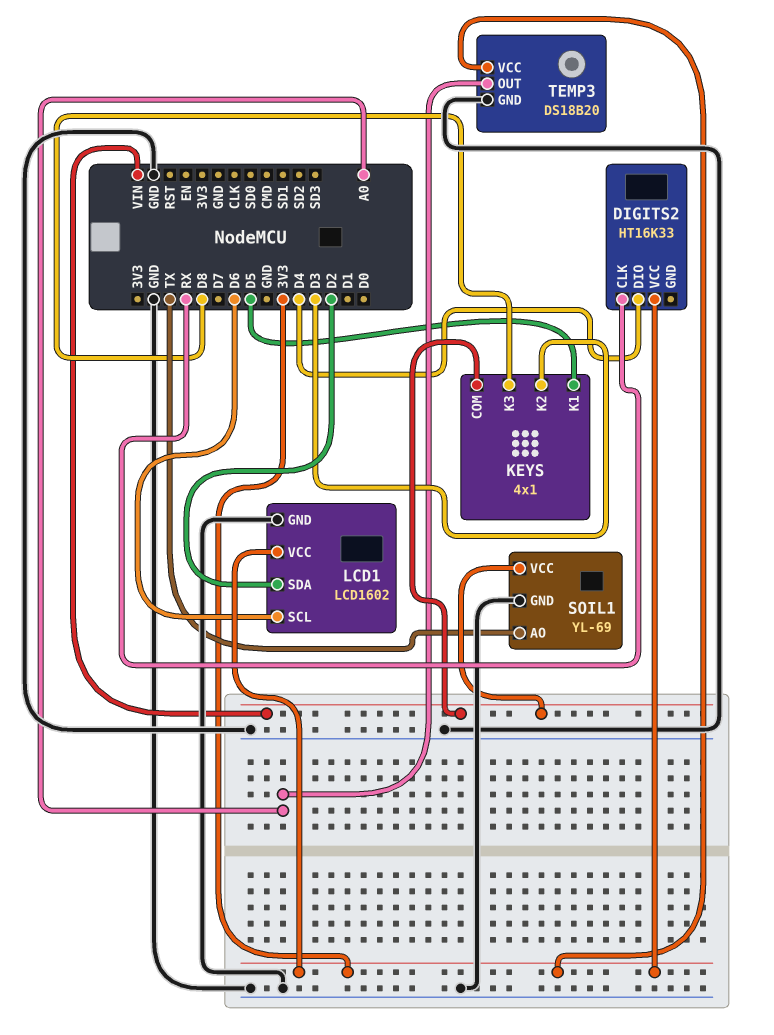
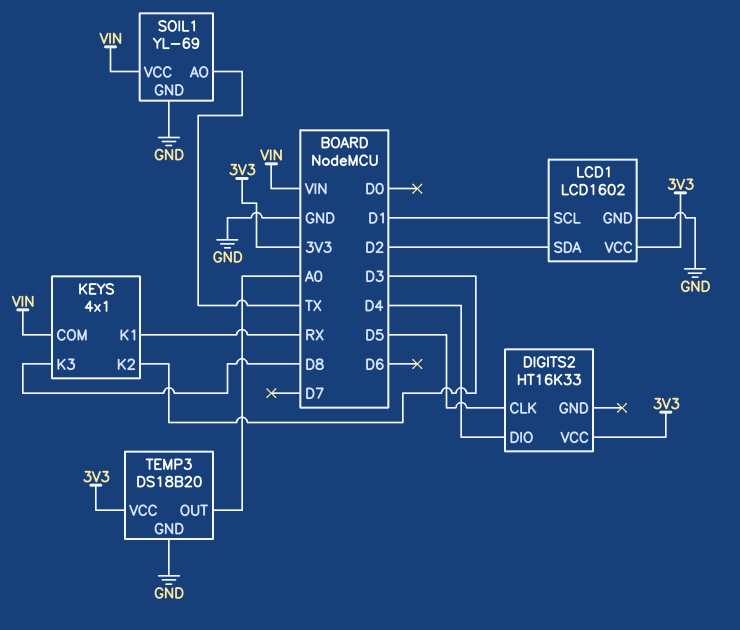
DIGITS2 pin CLK: RX -> D5
KEYS pin K1: D5 -> RX
LCD1 pin SCL: D6 -> D1

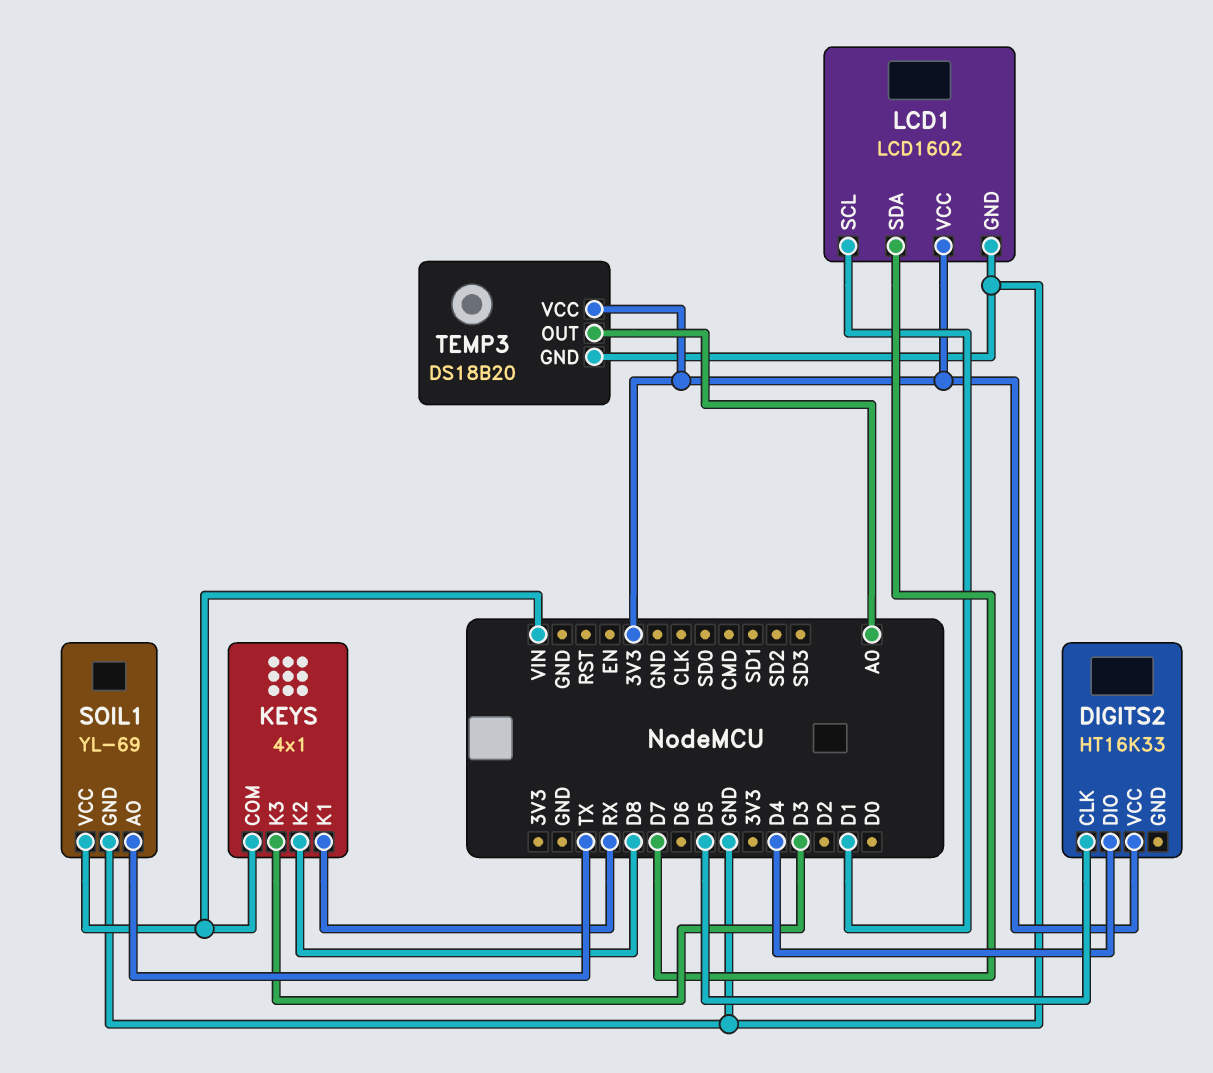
KEYS pin K2: D3 -> D8
KEYS pin K3: D8 -> D3
LCD1 pin SDA: D2 -> D7

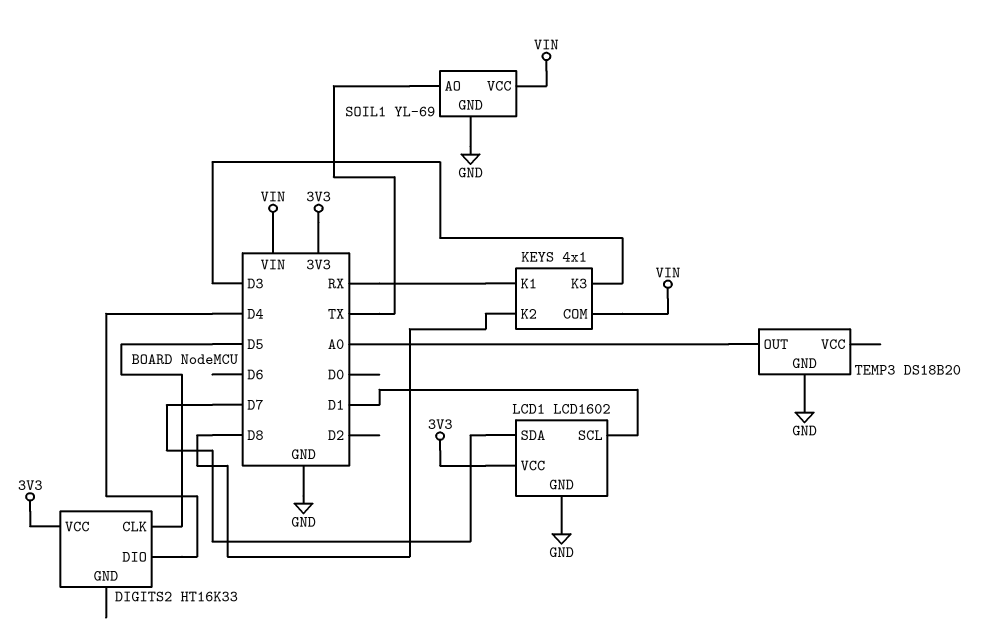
TEMP3 pin VCC: 3V3 -> none

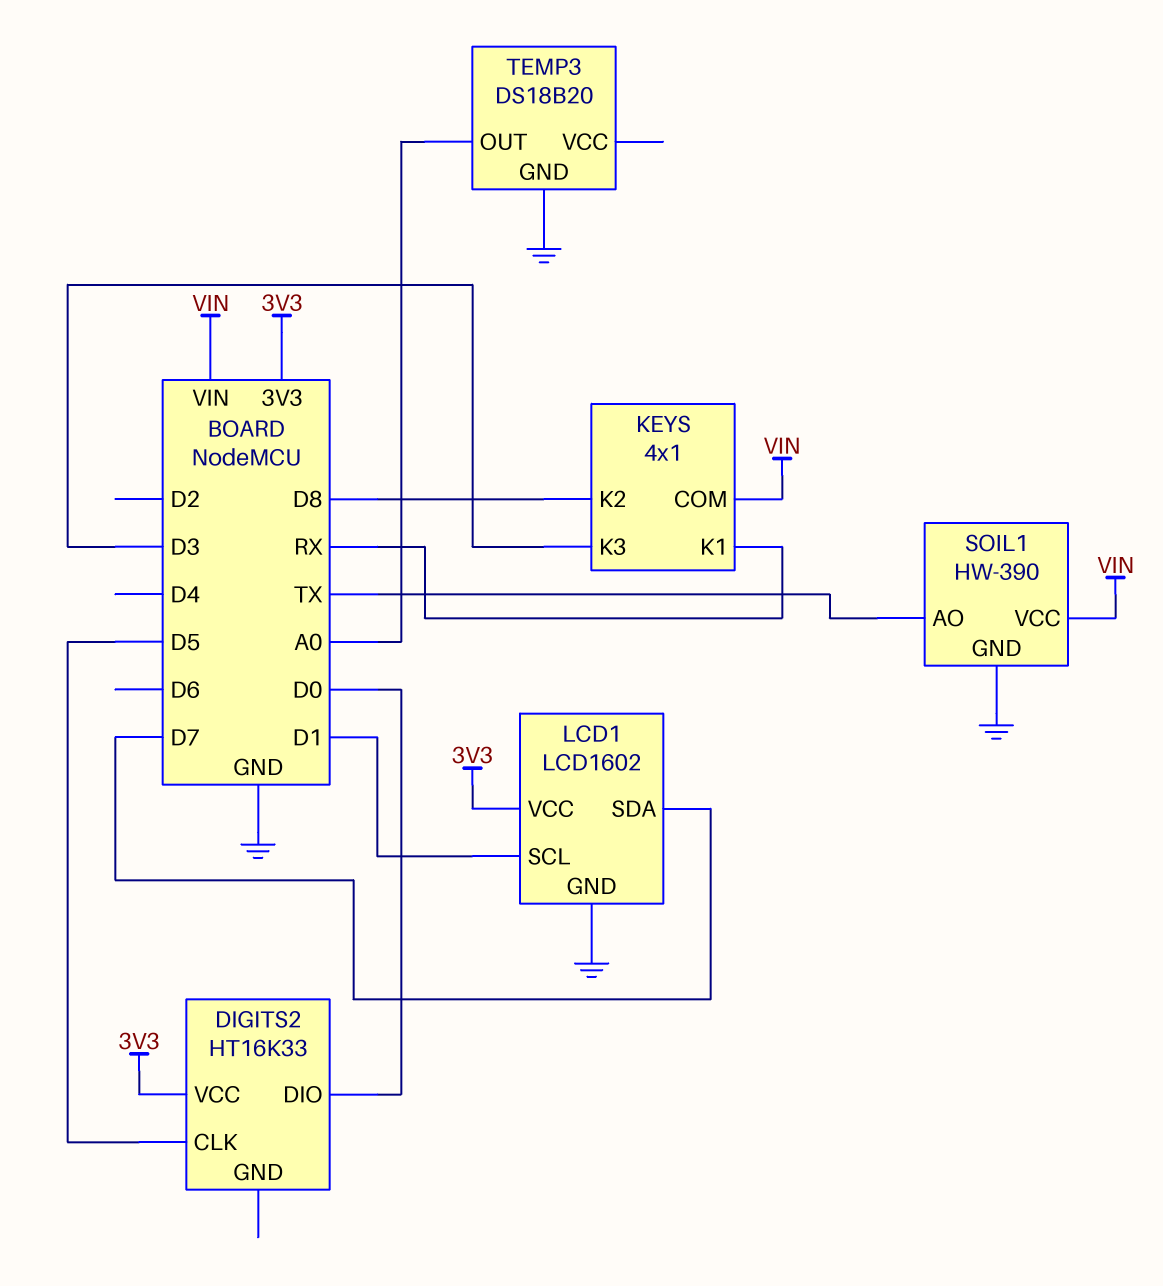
DIGITS2 pin DIO: D4 -> D0
SOIL1: YL-69 -> HW-390

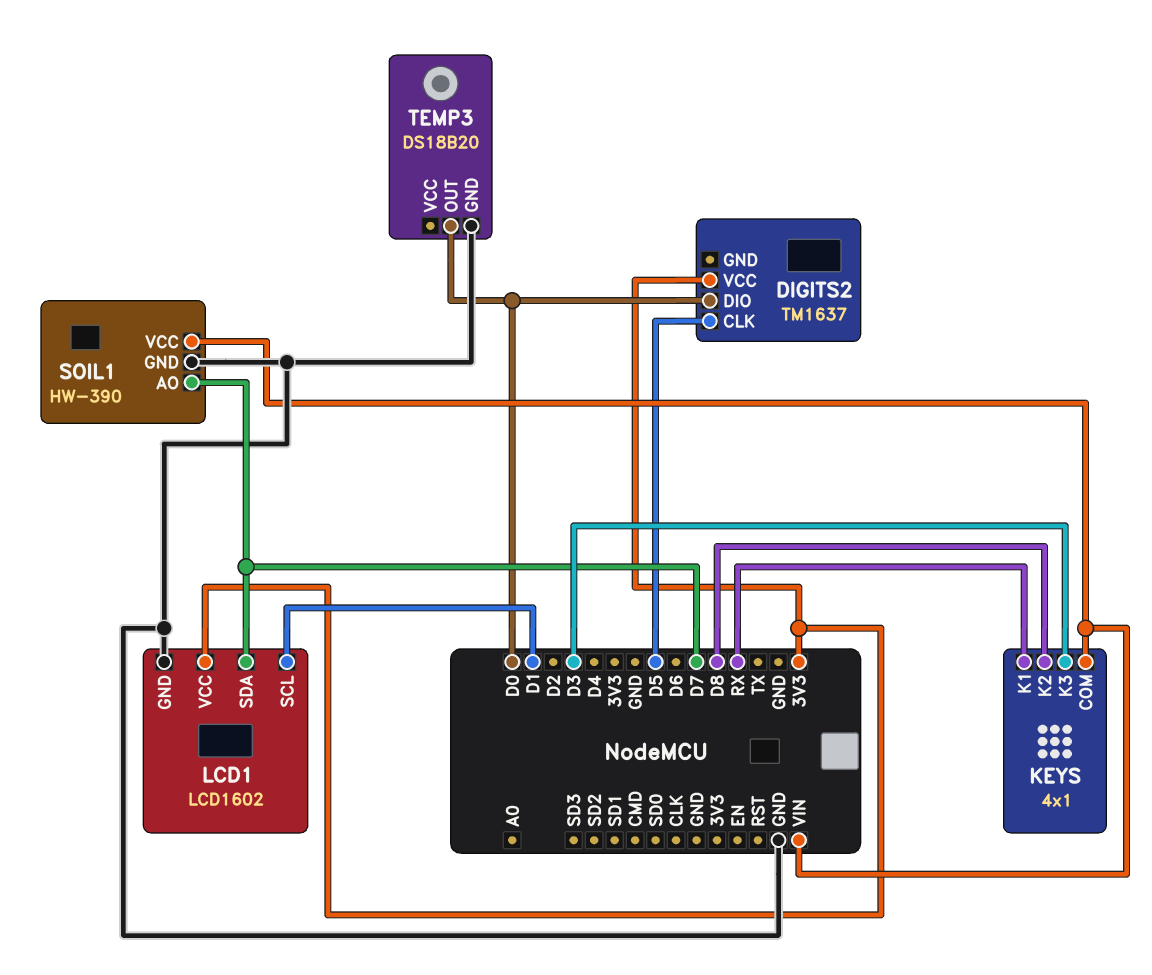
DIGITS2: HT16K33 -> TM1637
SOIL1 pin AO: TX -> D7
TEMP3 pin OUT: A0 -> D0

